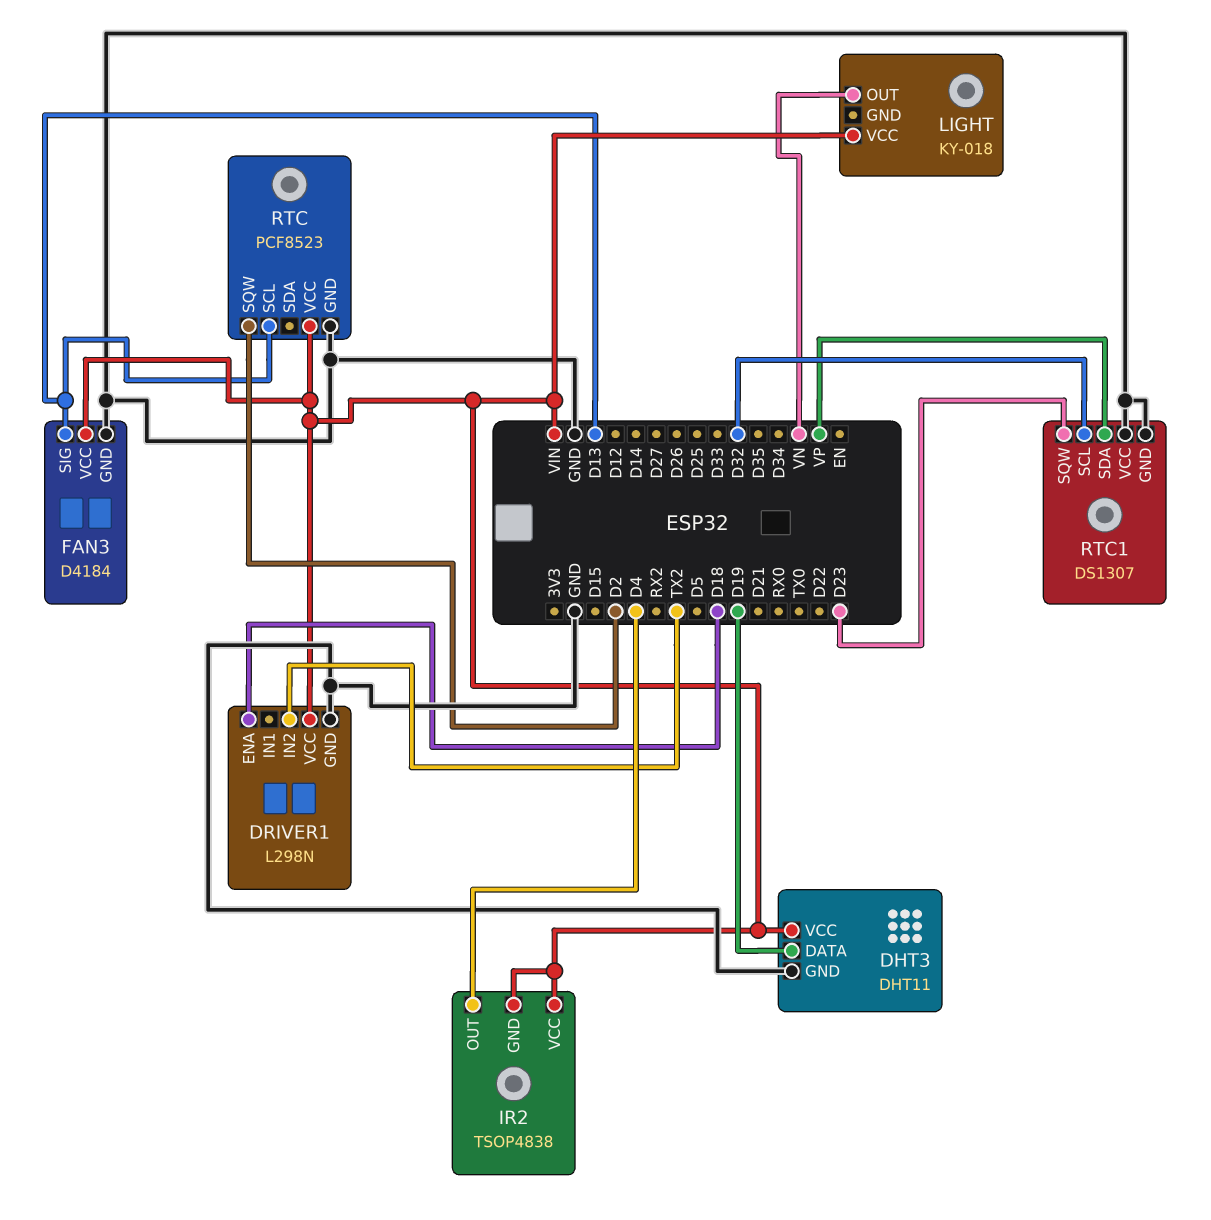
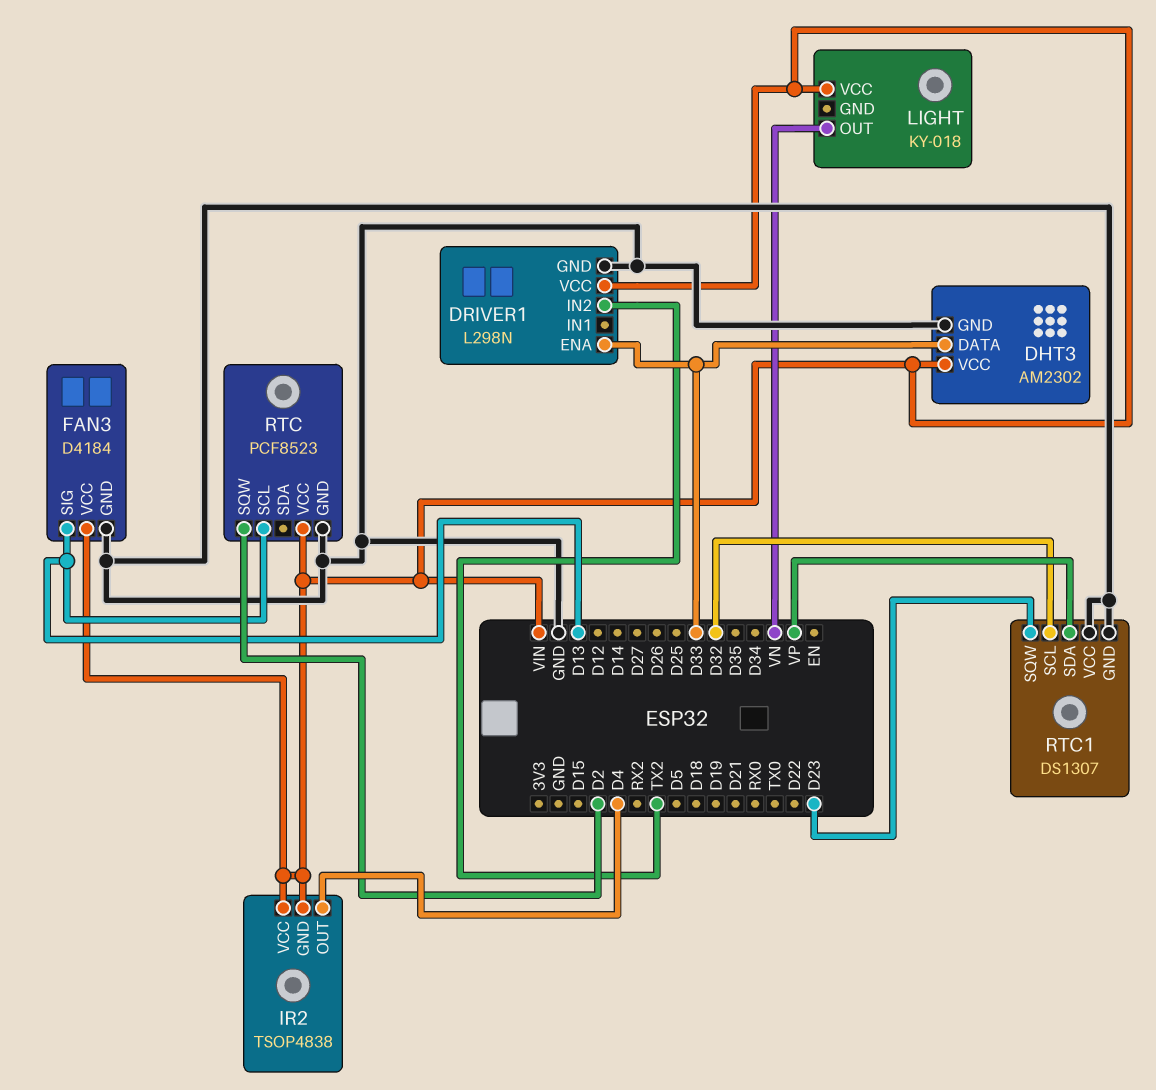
DHT3: DHT11 -> AM2302
DHT3 pin DATA: D19 -> D33
DRIVER1 pin ENA: D18 -> D33

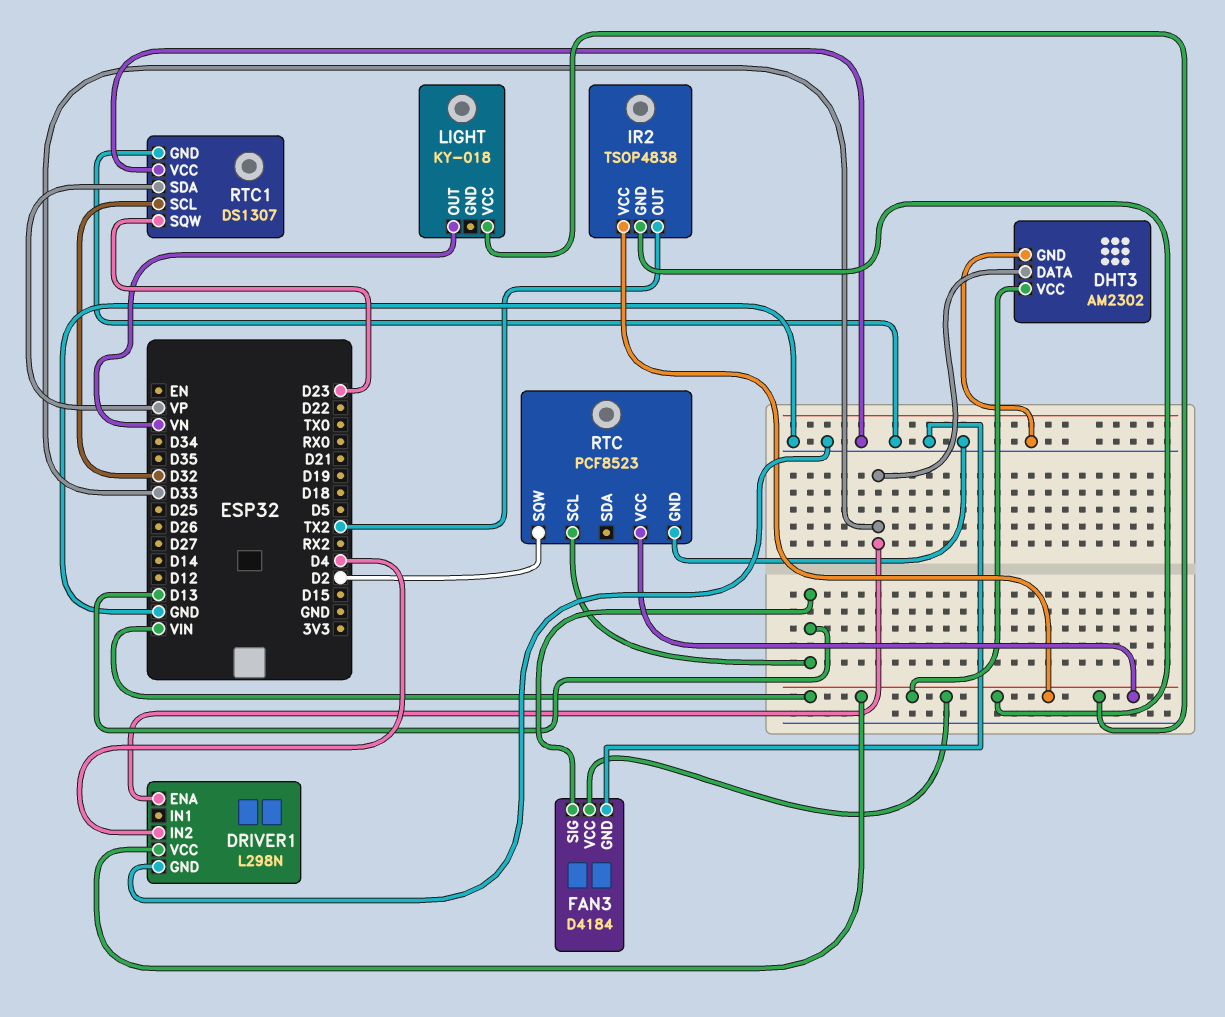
DRIVER1 pin IN2: TX2 -> D4
IR2 pin OUT: D4 -> TX2

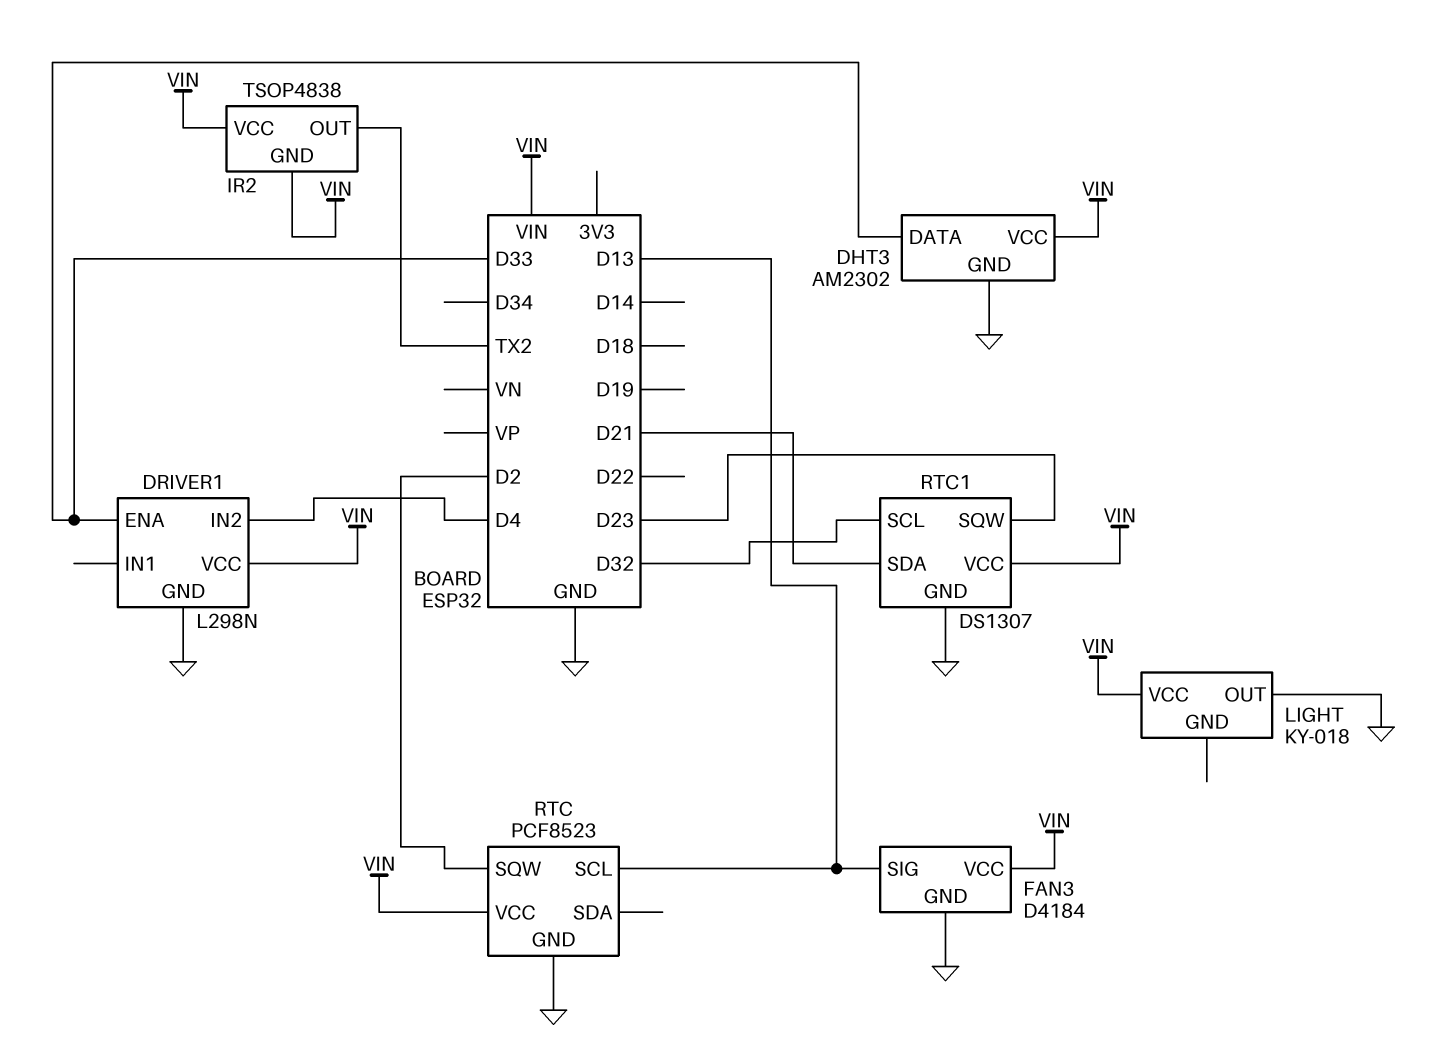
LIGHT pin OUT: VN -> GND
RTC1 pin SDA: VP -> D21
RTC1 pin VCC: GND -> VIN

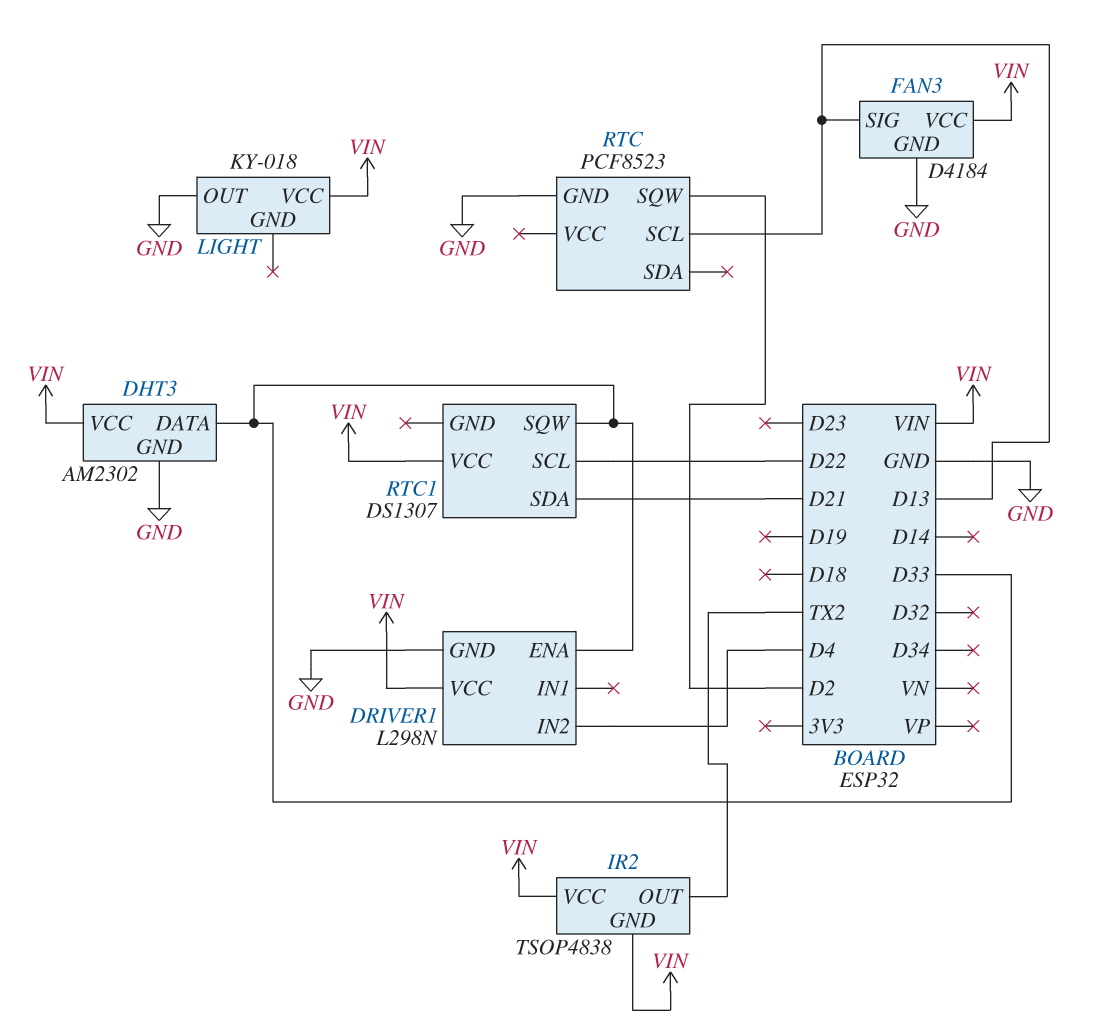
RTC pin VCC: VIN -> none
RTC1 pin GND: GND -> none
RTC1 pin SCL: D32 -> D22
RTC1 pin SQW: D23 -> D33

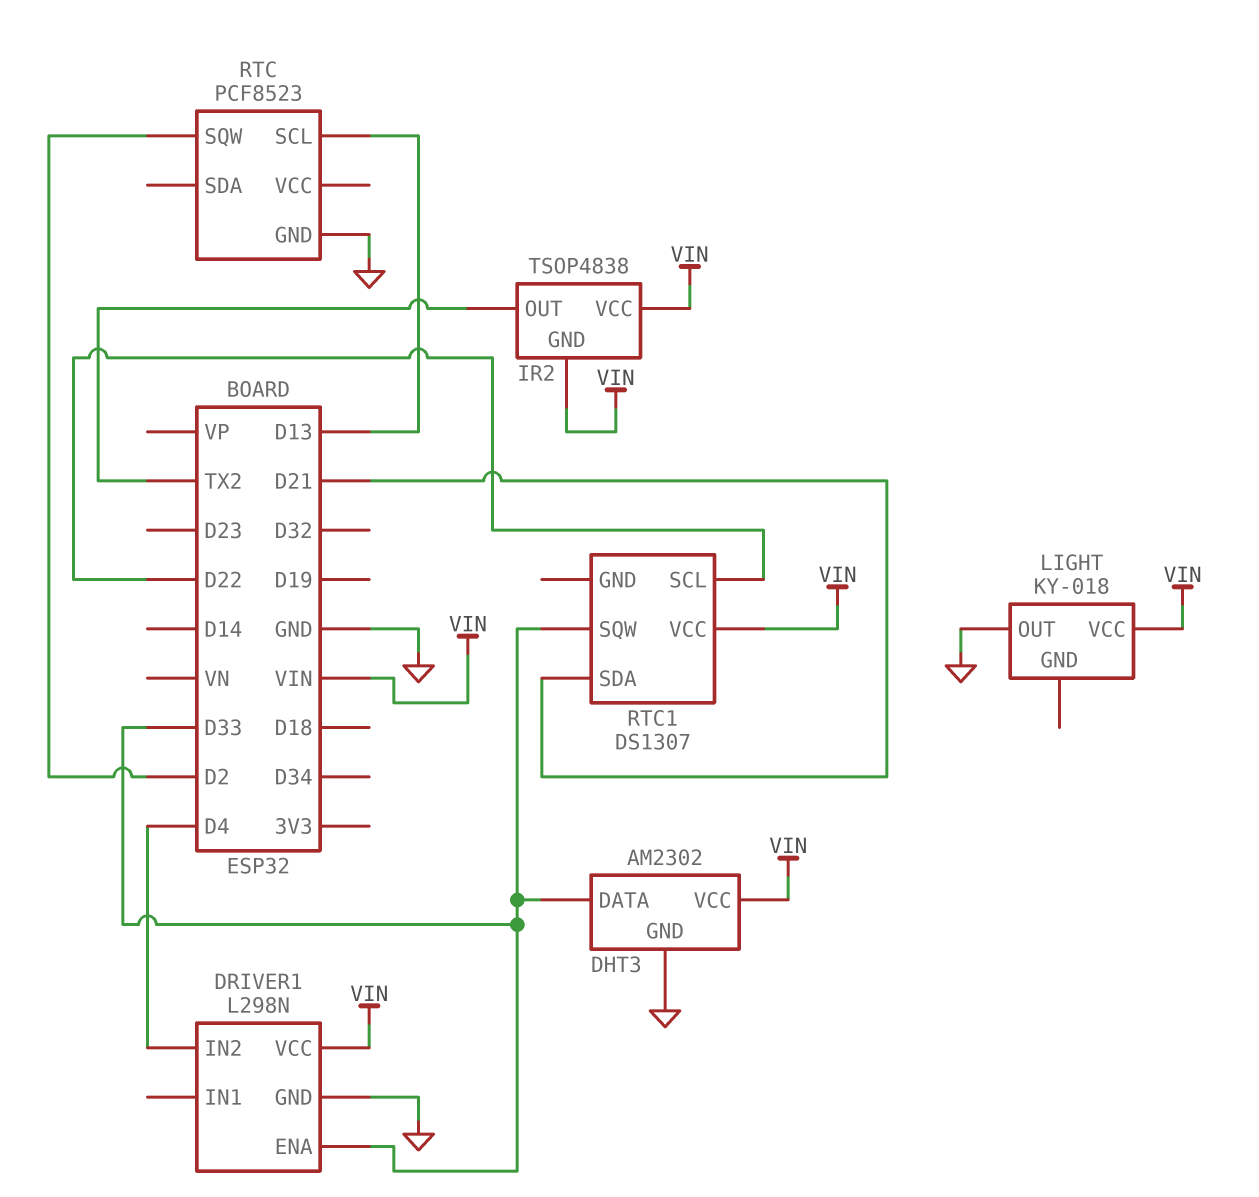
FAN3: D4184 -> none
FAN3 pin GND: GND -> none
FAN3 pin SIG: D13 -> none
FAN3 pin VCC: VIN -> none

